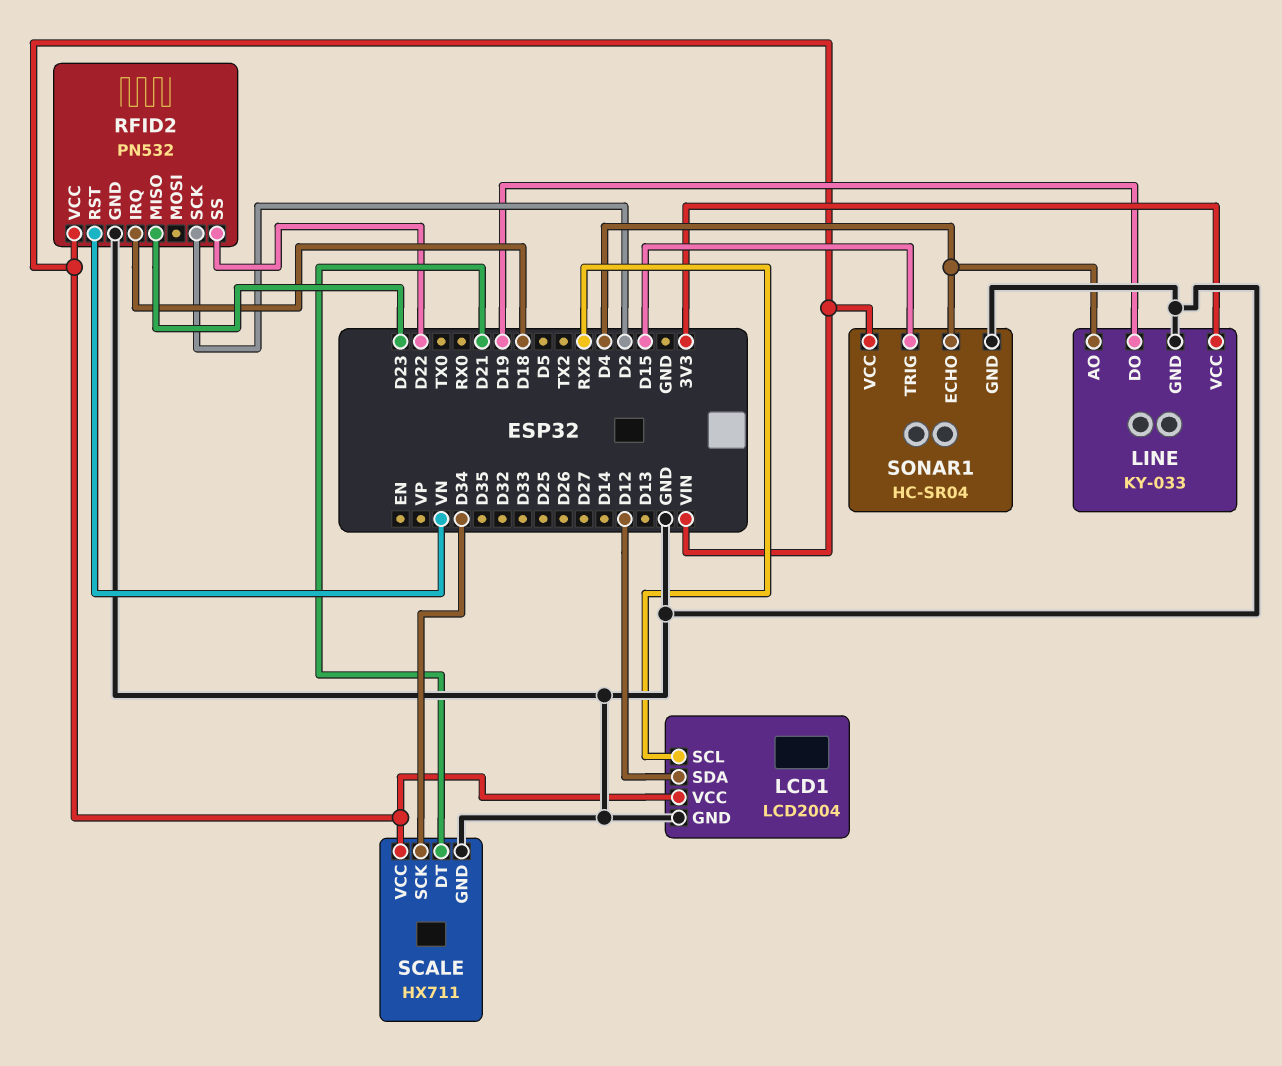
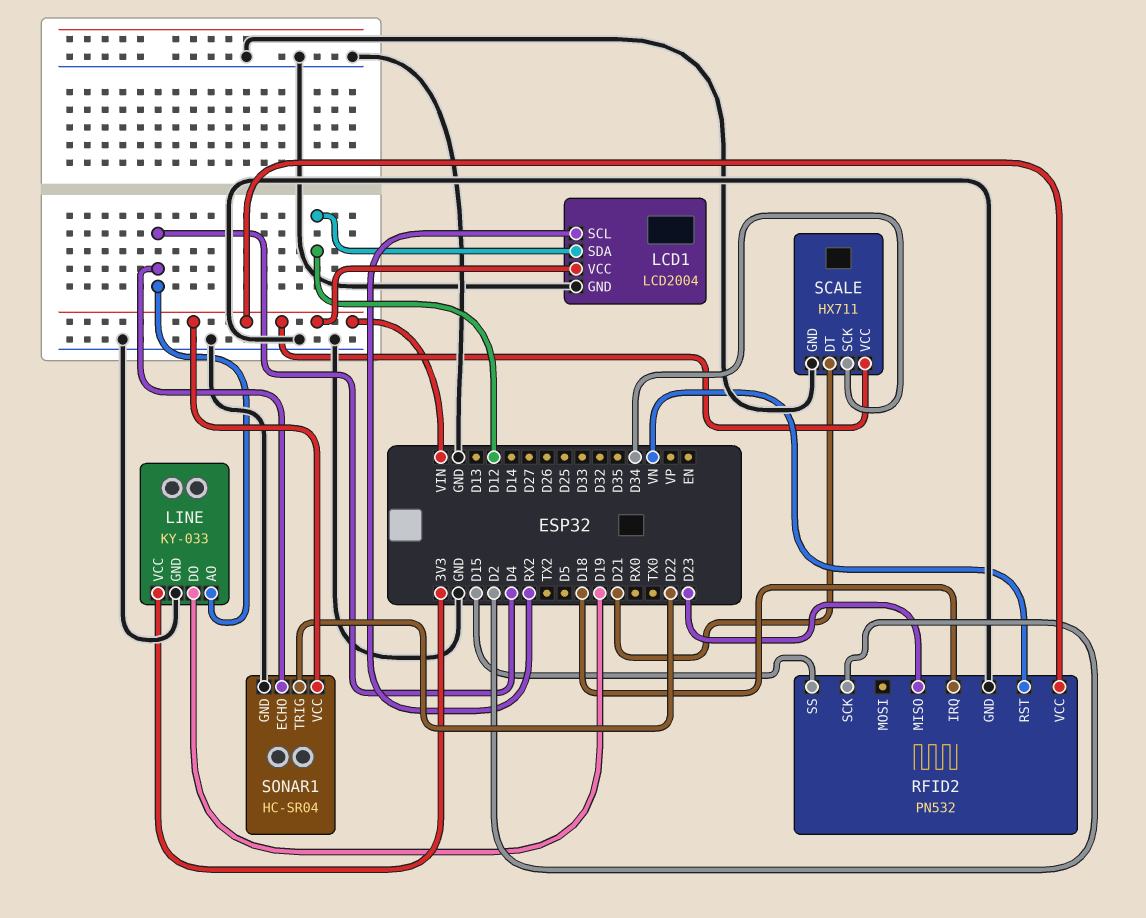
RFID2 pin SS: D22 -> D15
SONAR1 pin TRIG: D15 -> D22

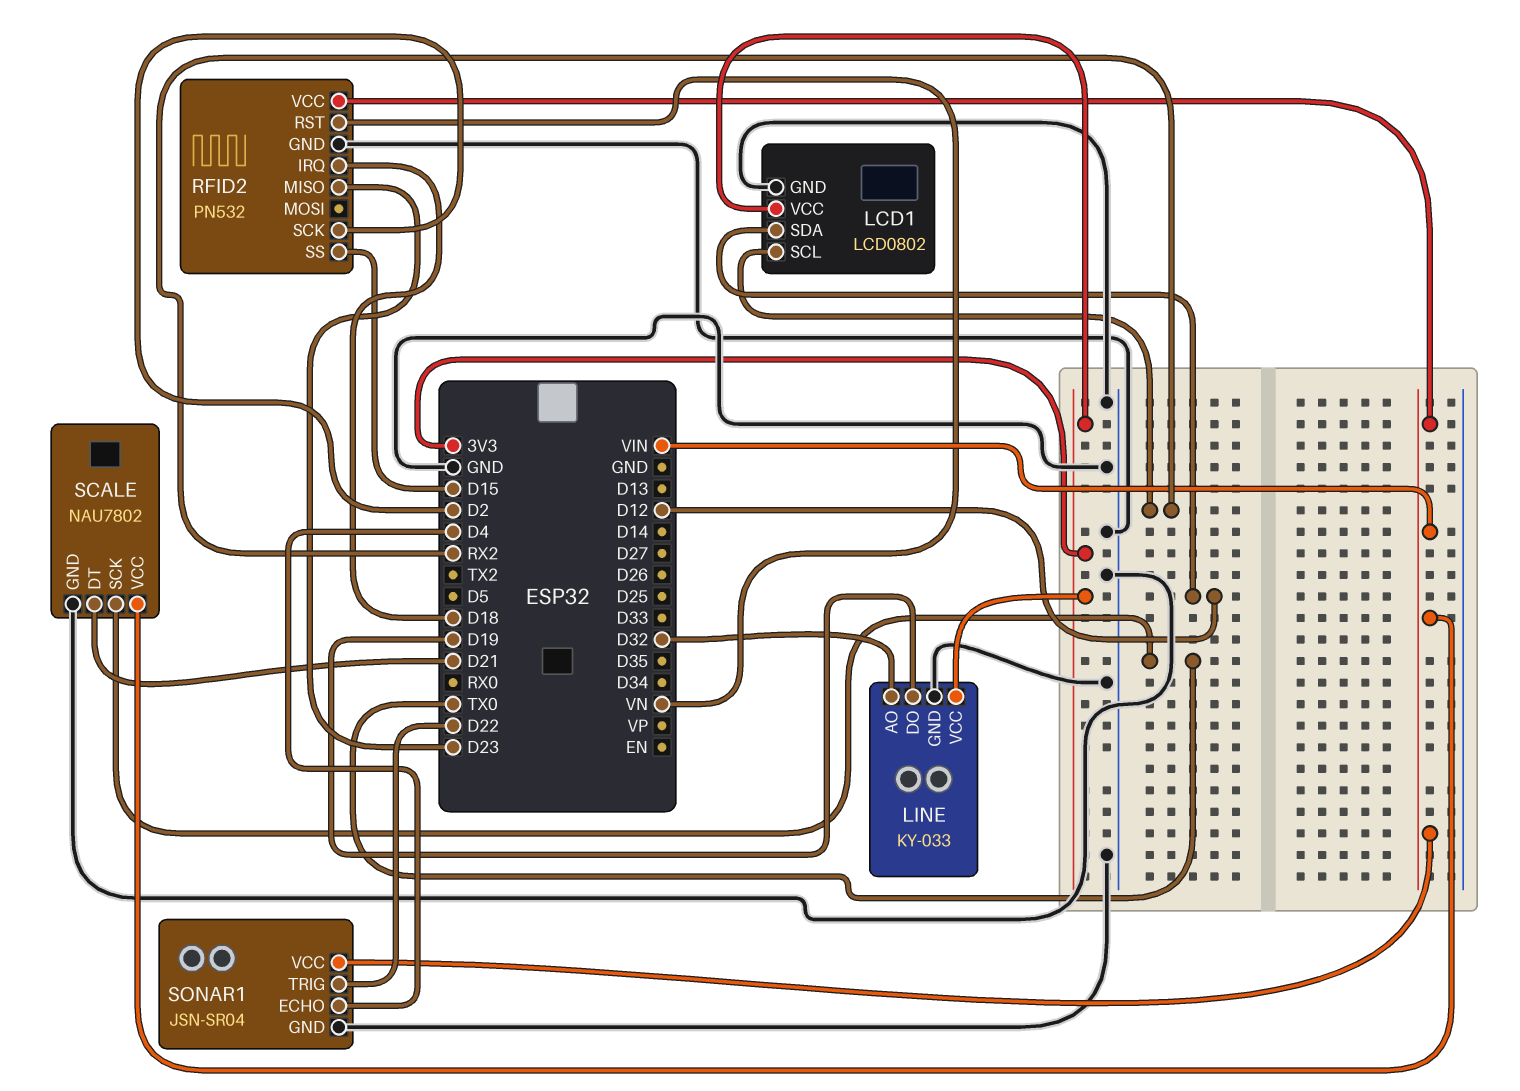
LCD1: LCD2004 -> LCD0802
LCD1 pin VCC: VIN -> 3V3
LINE pin AO: D4 -> D32
SCALE: HX711 -> NAU7802
SCALE pin SCK: D34 -> TX0
SONAR1: HC-SR04 -> JSN-SR04

